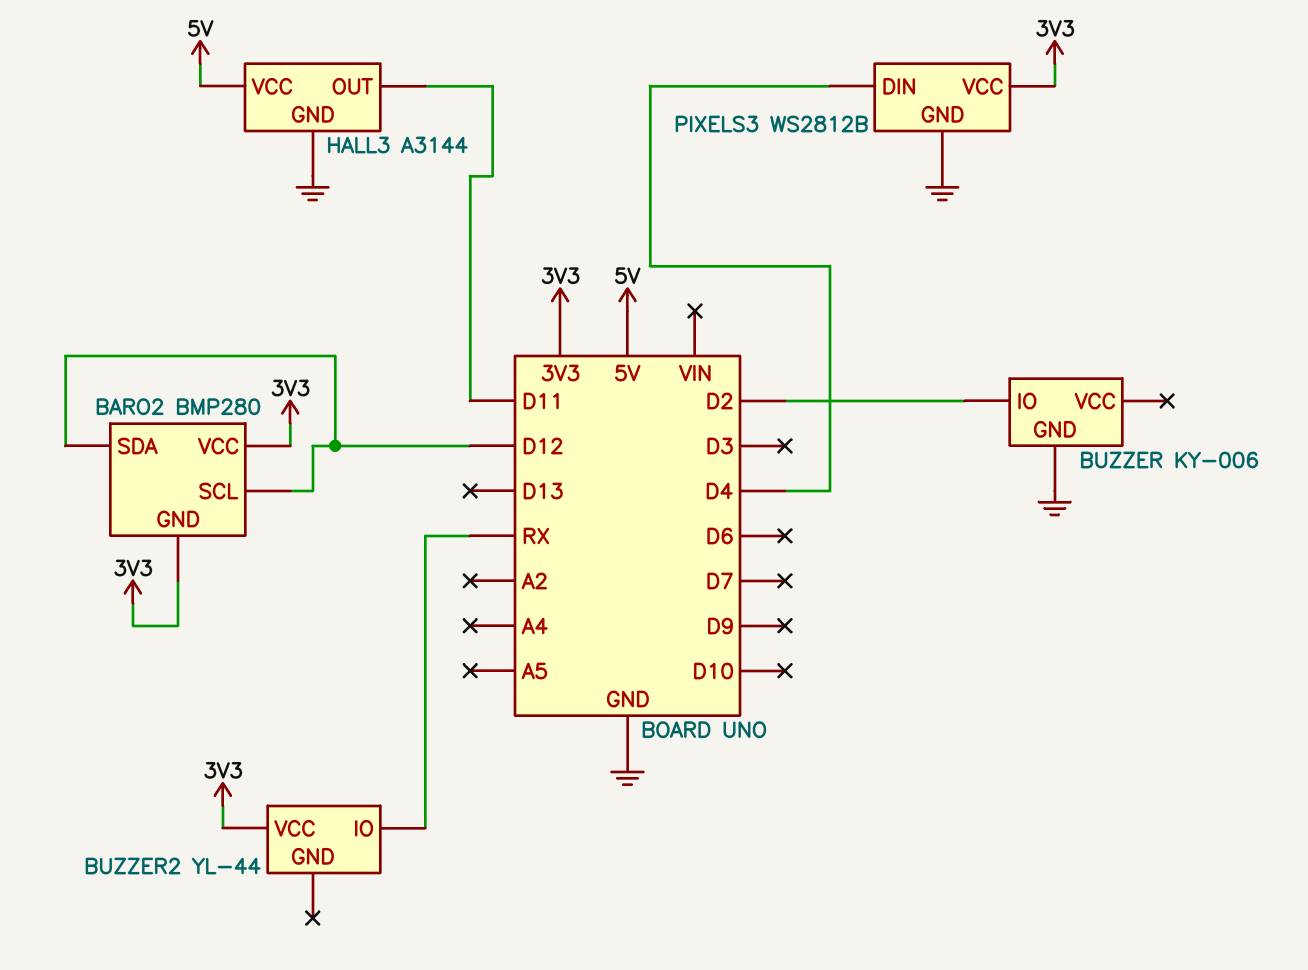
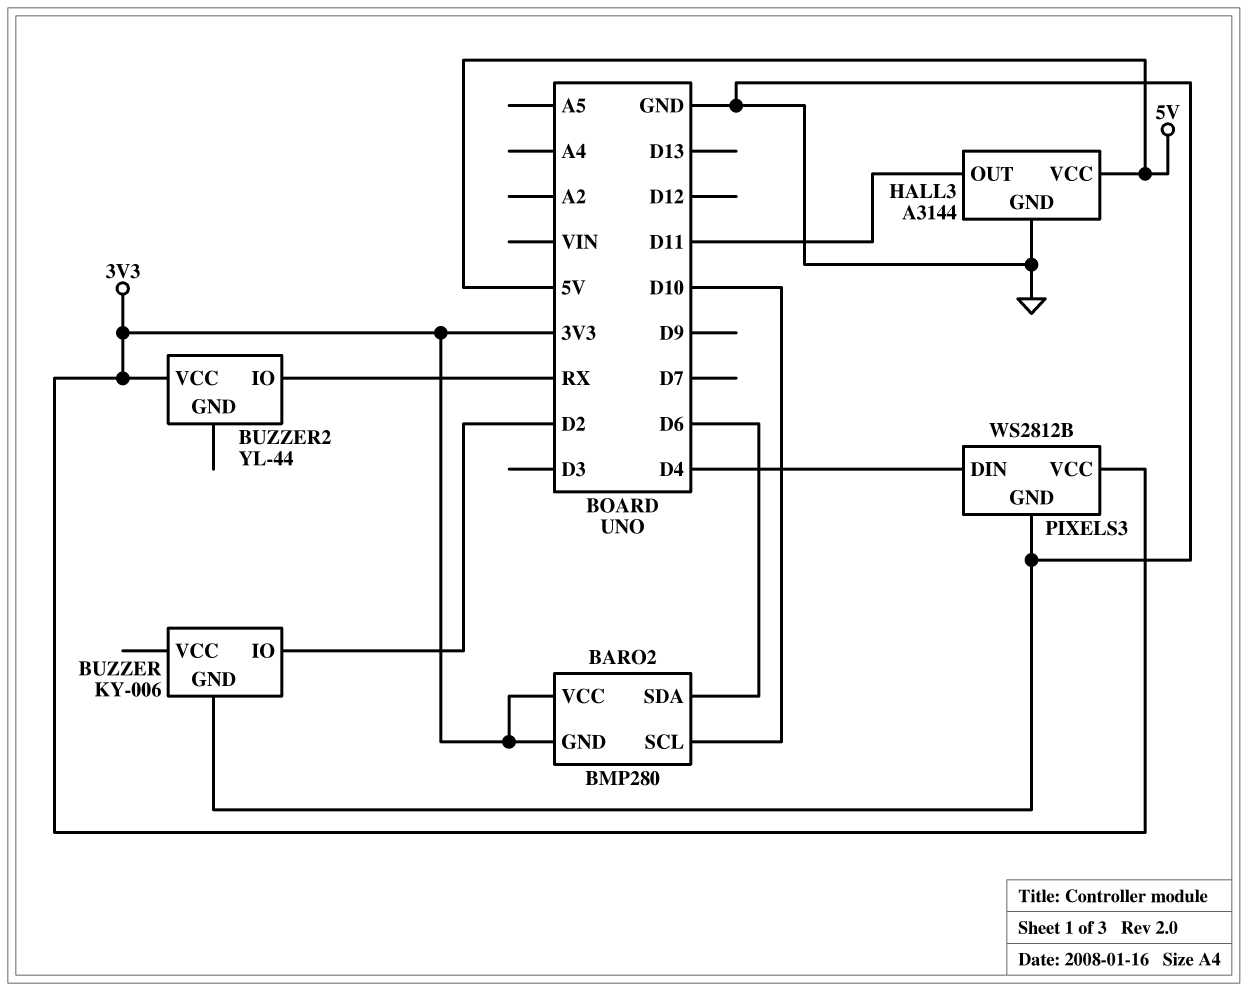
BARO2 pin SCL: D12 -> D10
BARO2 pin SDA: D12 -> D6

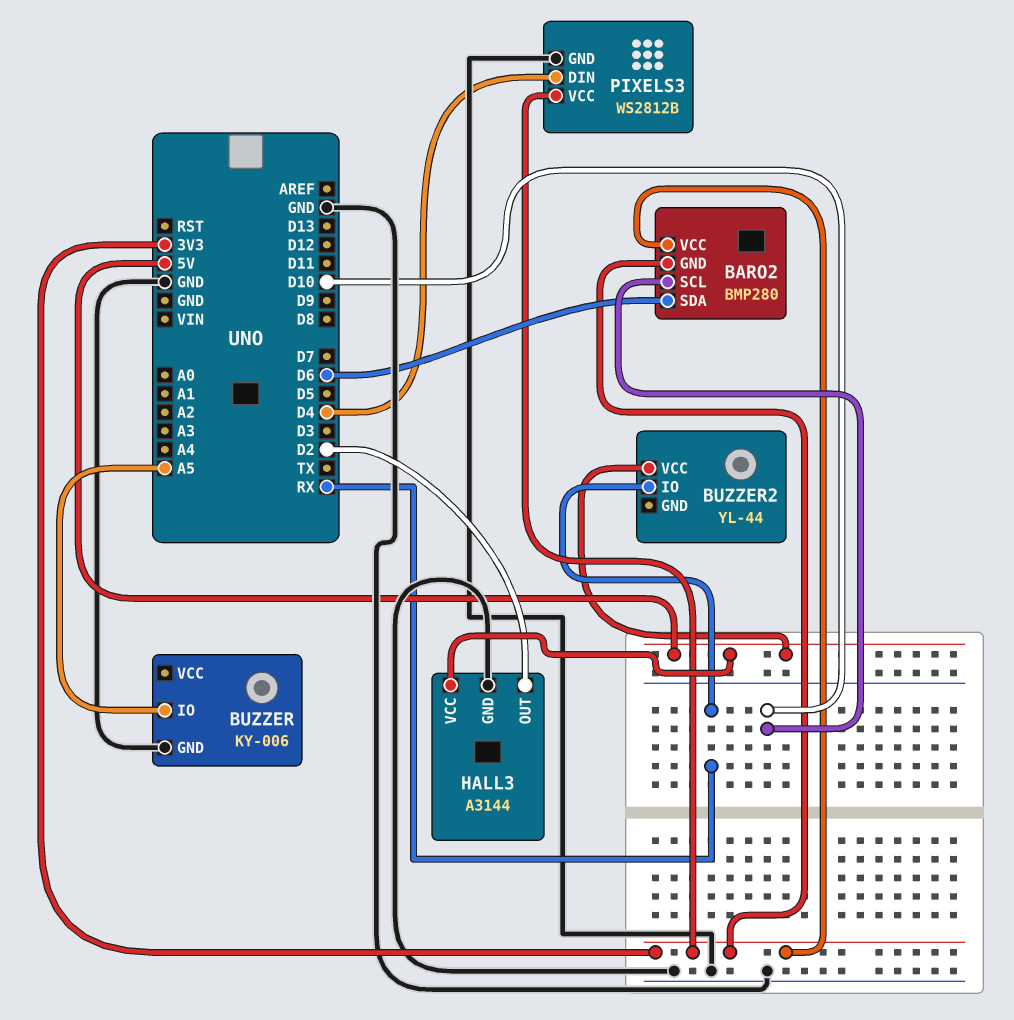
BUZZER pin IO: D2 -> A5
BUZZER2 pin VCC: 3V3 -> 5V
HALL3 pin OUT: D11 -> D2

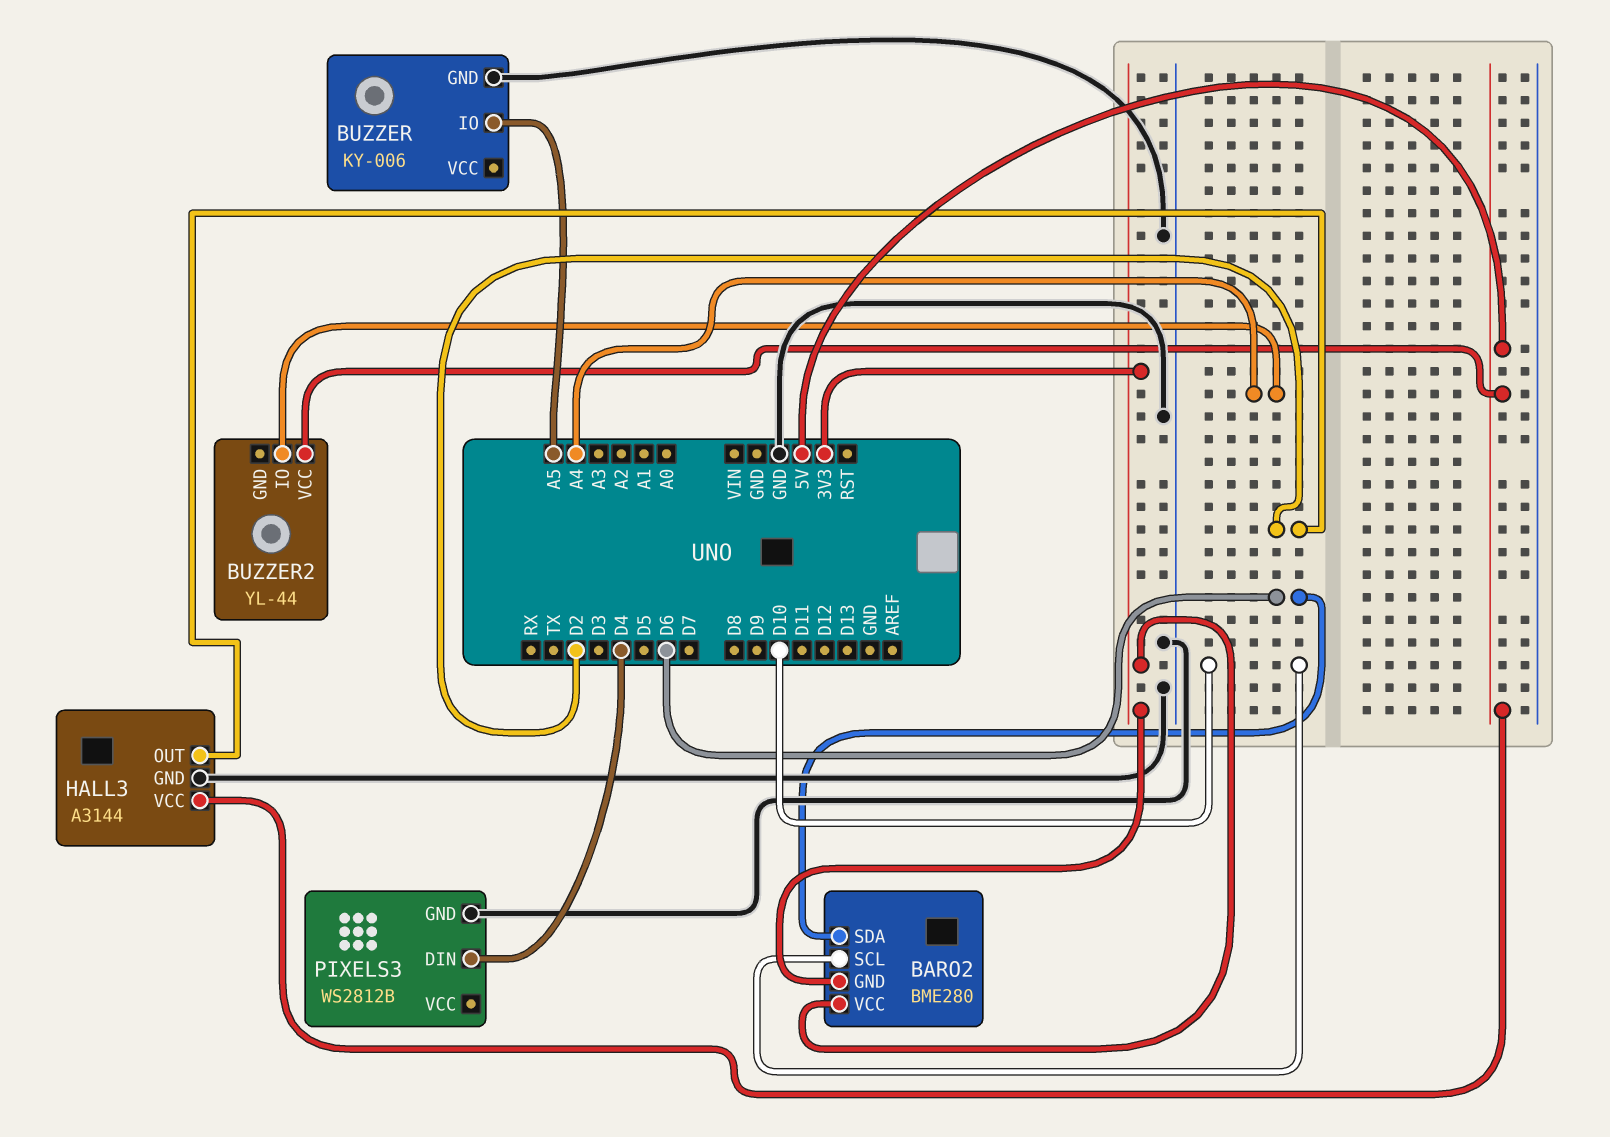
BARO2: BMP280 -> BME280
BUZZER2 pin IO: RX -> A4
PIXELS3 pin VCC: 3V3 -> none

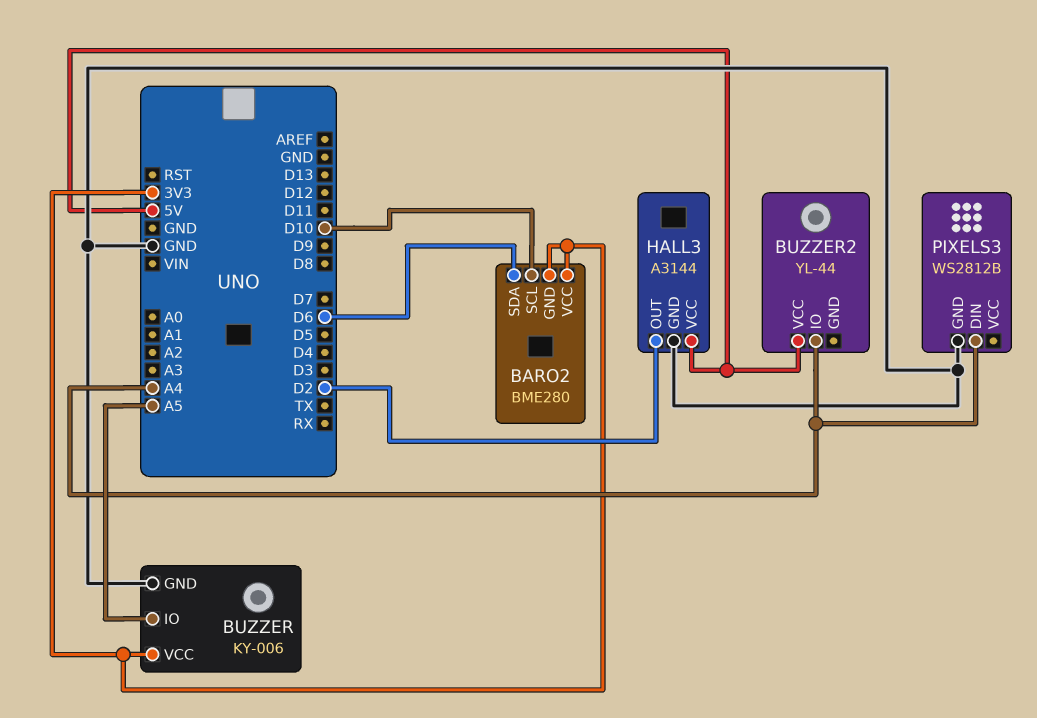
BUZZER pin VCC: none -> 3V3
PIXELS3 pin DIN: D4 -> A4

